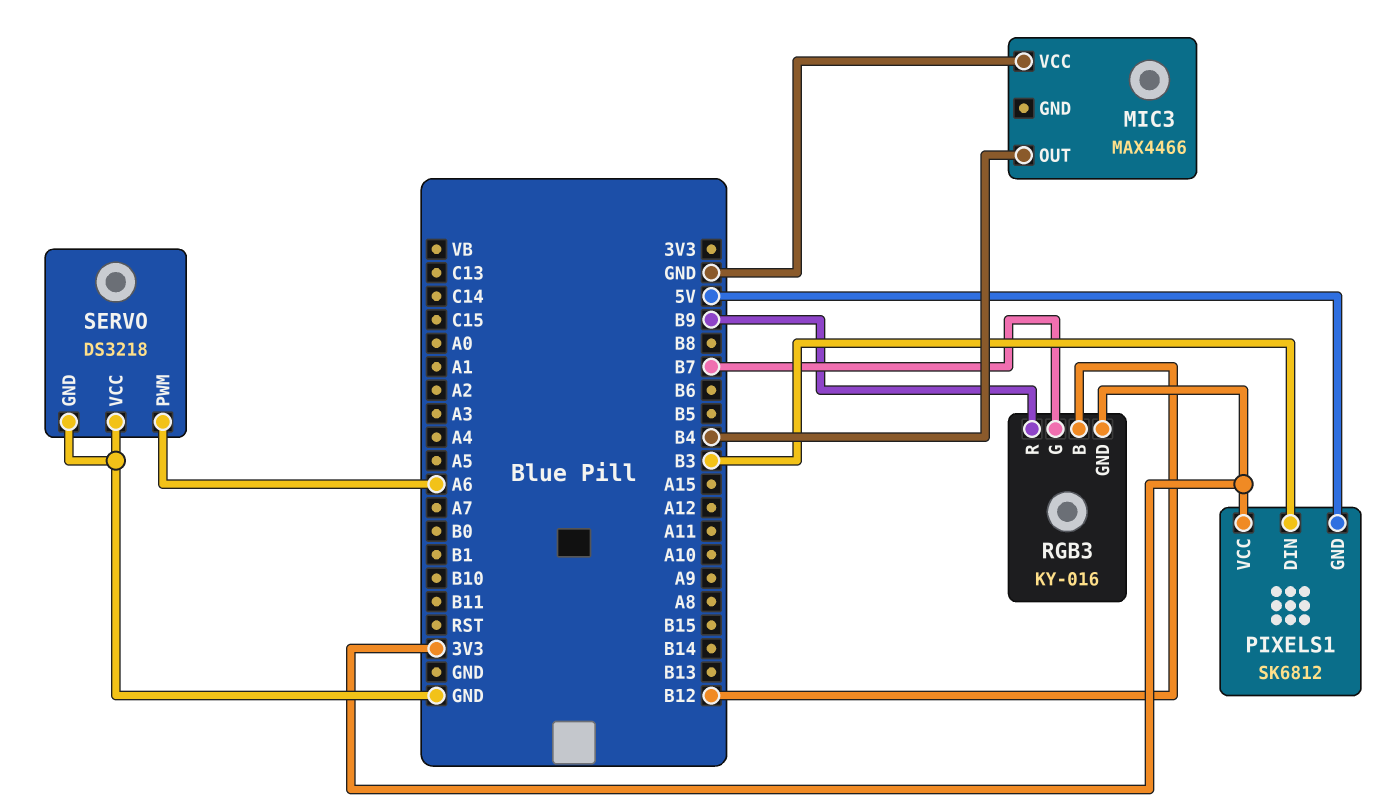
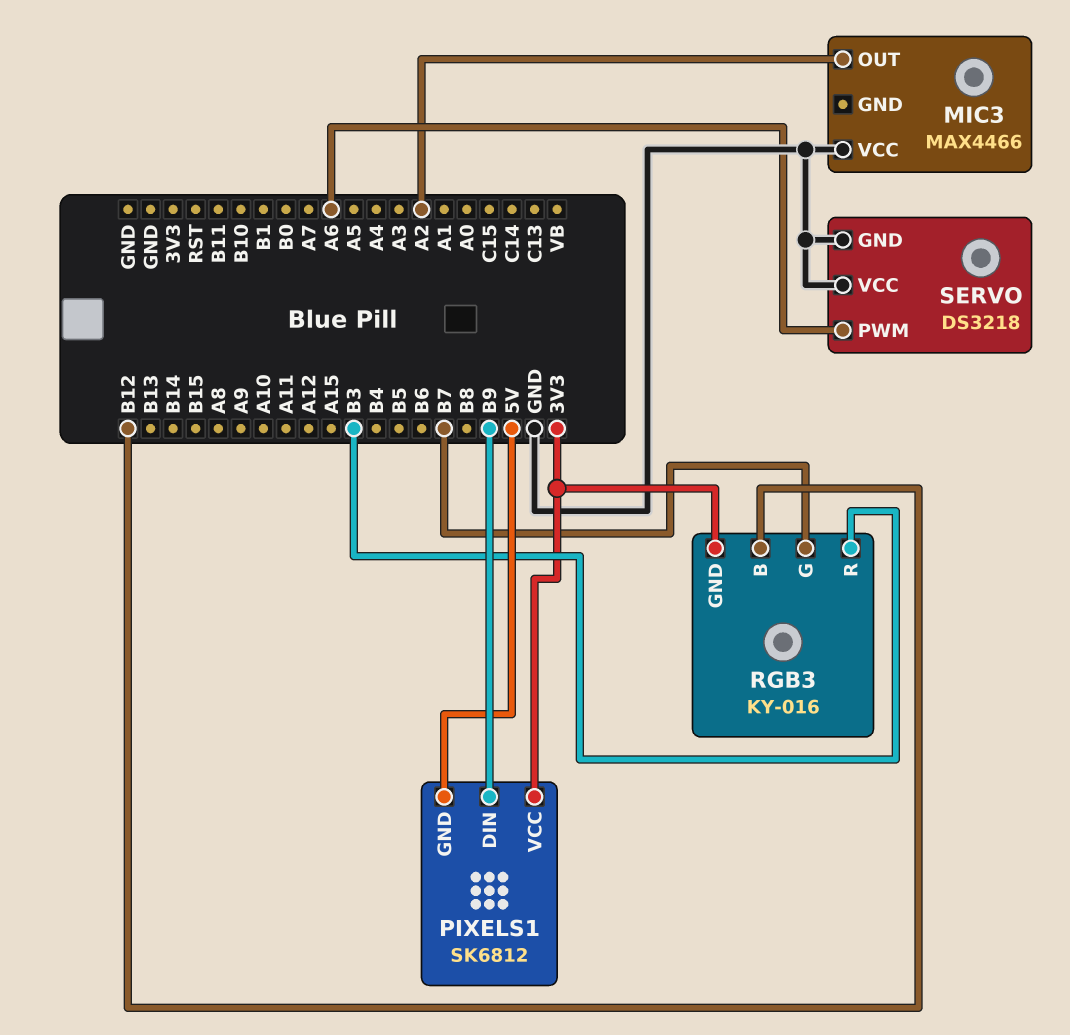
MIC3 pin OUT: B4 -> A2
PIXELS1 pin DIN: B3 -> B9
RGB3 pin R: B9 -> B3

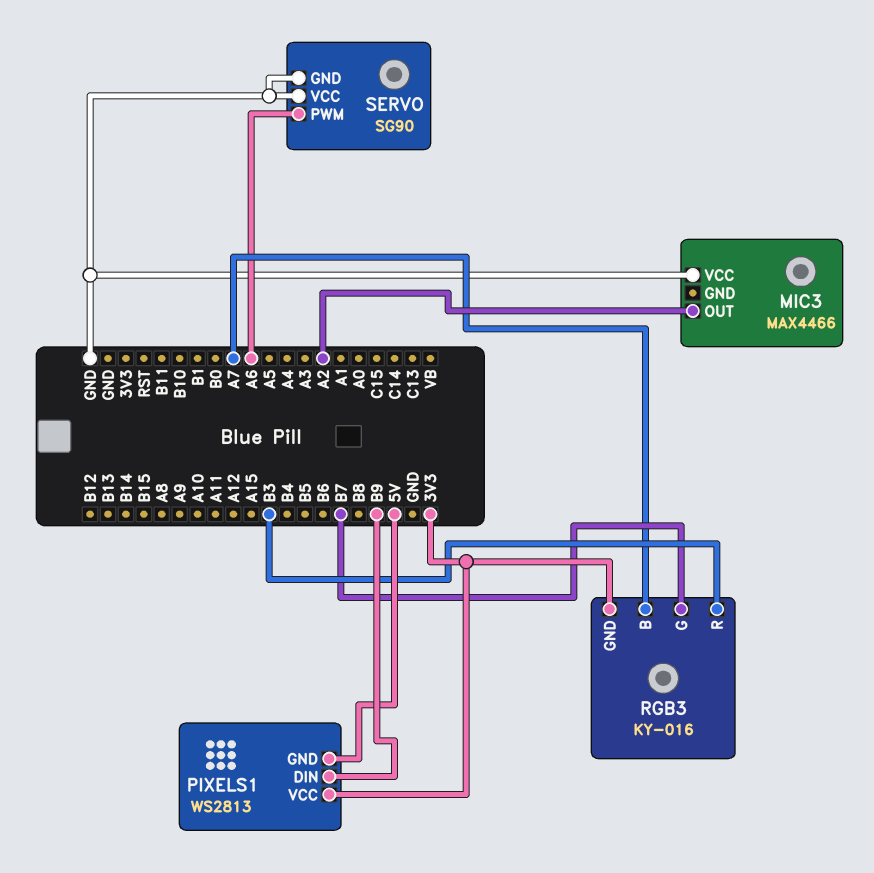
PIXELS1: SK6812 -> WS2813
RGB3 pin B: B12 -> A7
SERVO: DS3218 -> SG90

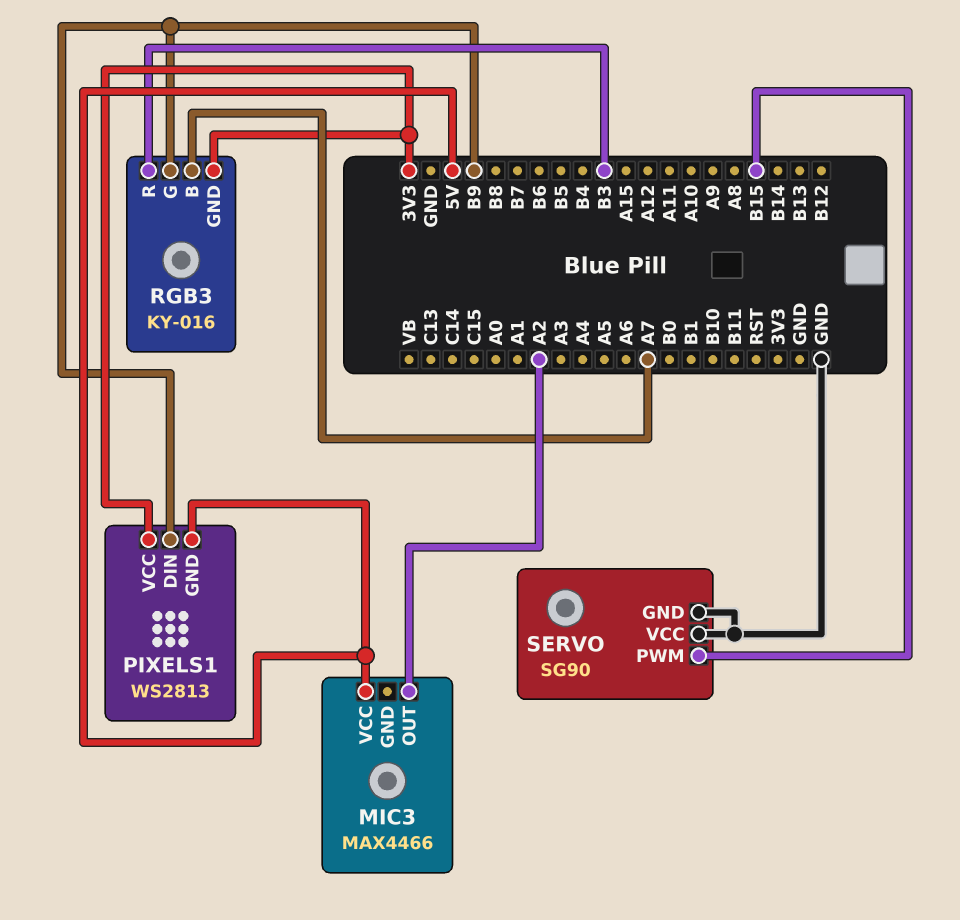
MIC3 pin VCC: GND -> 5V
RGB3 pin G: B7 -> B9
SERVO pin PWM: A6 -> B15

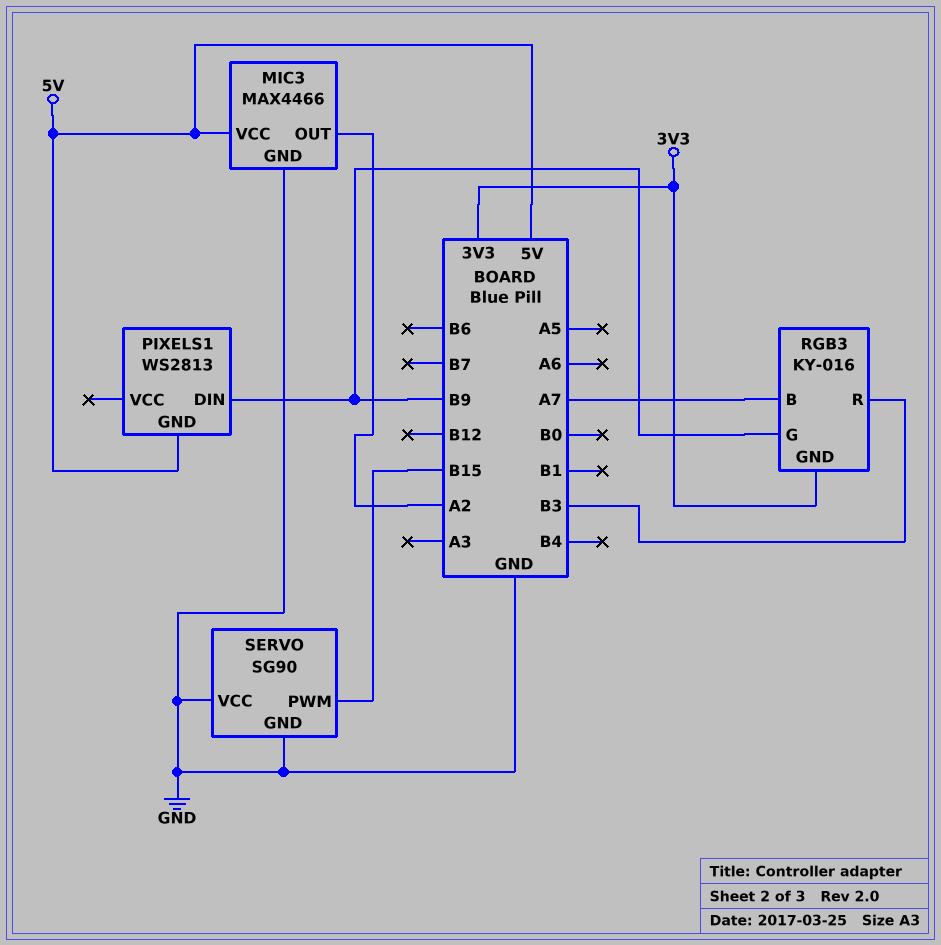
MIC3 pin GND: none -> GND
PIXELS1 pin VCC: 3V3 -> none

